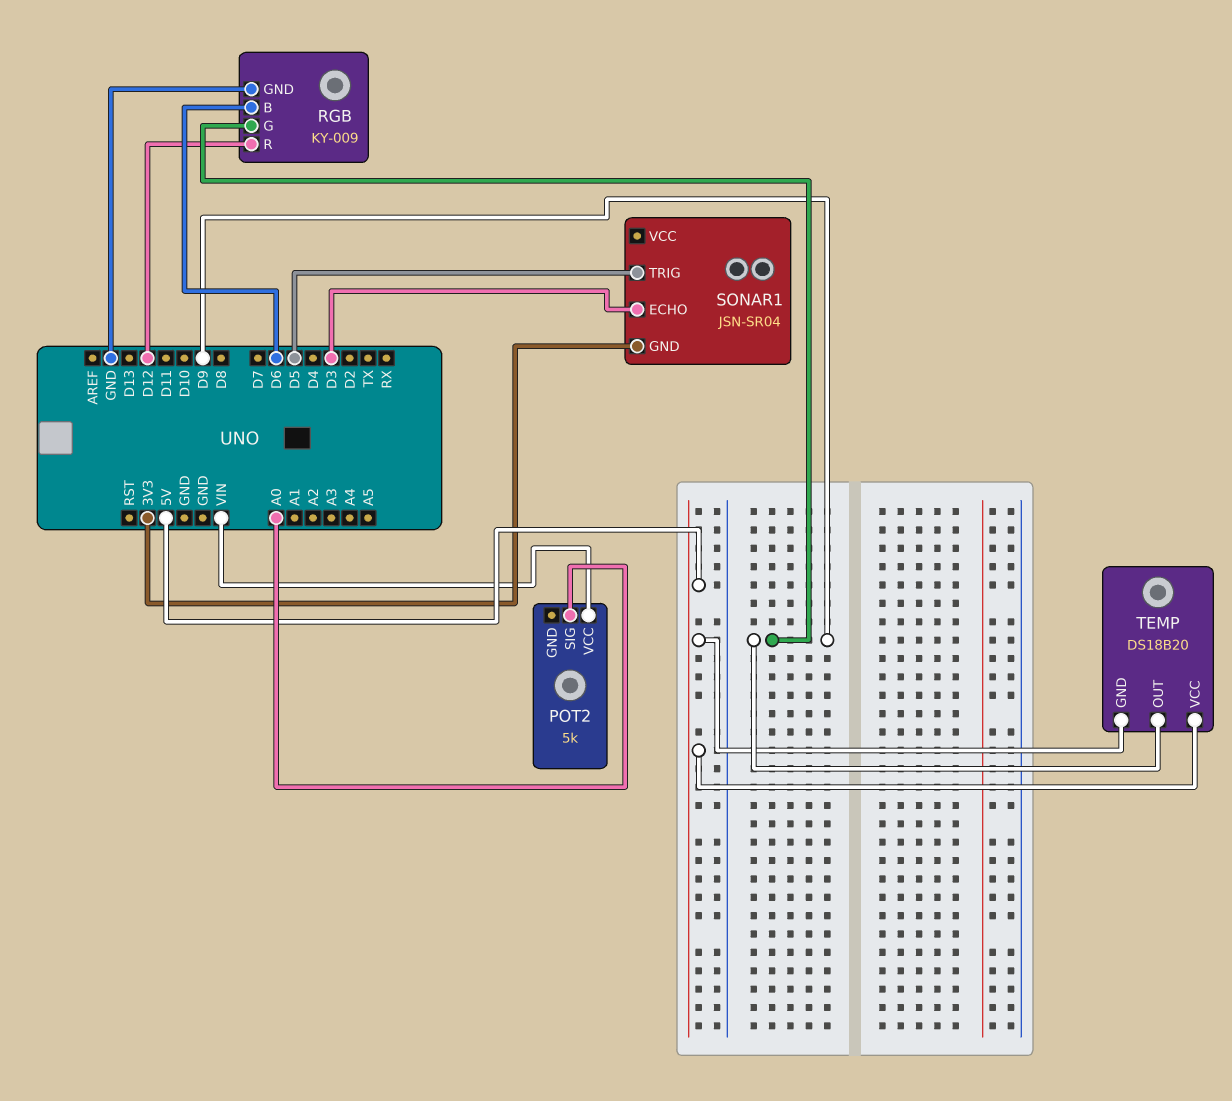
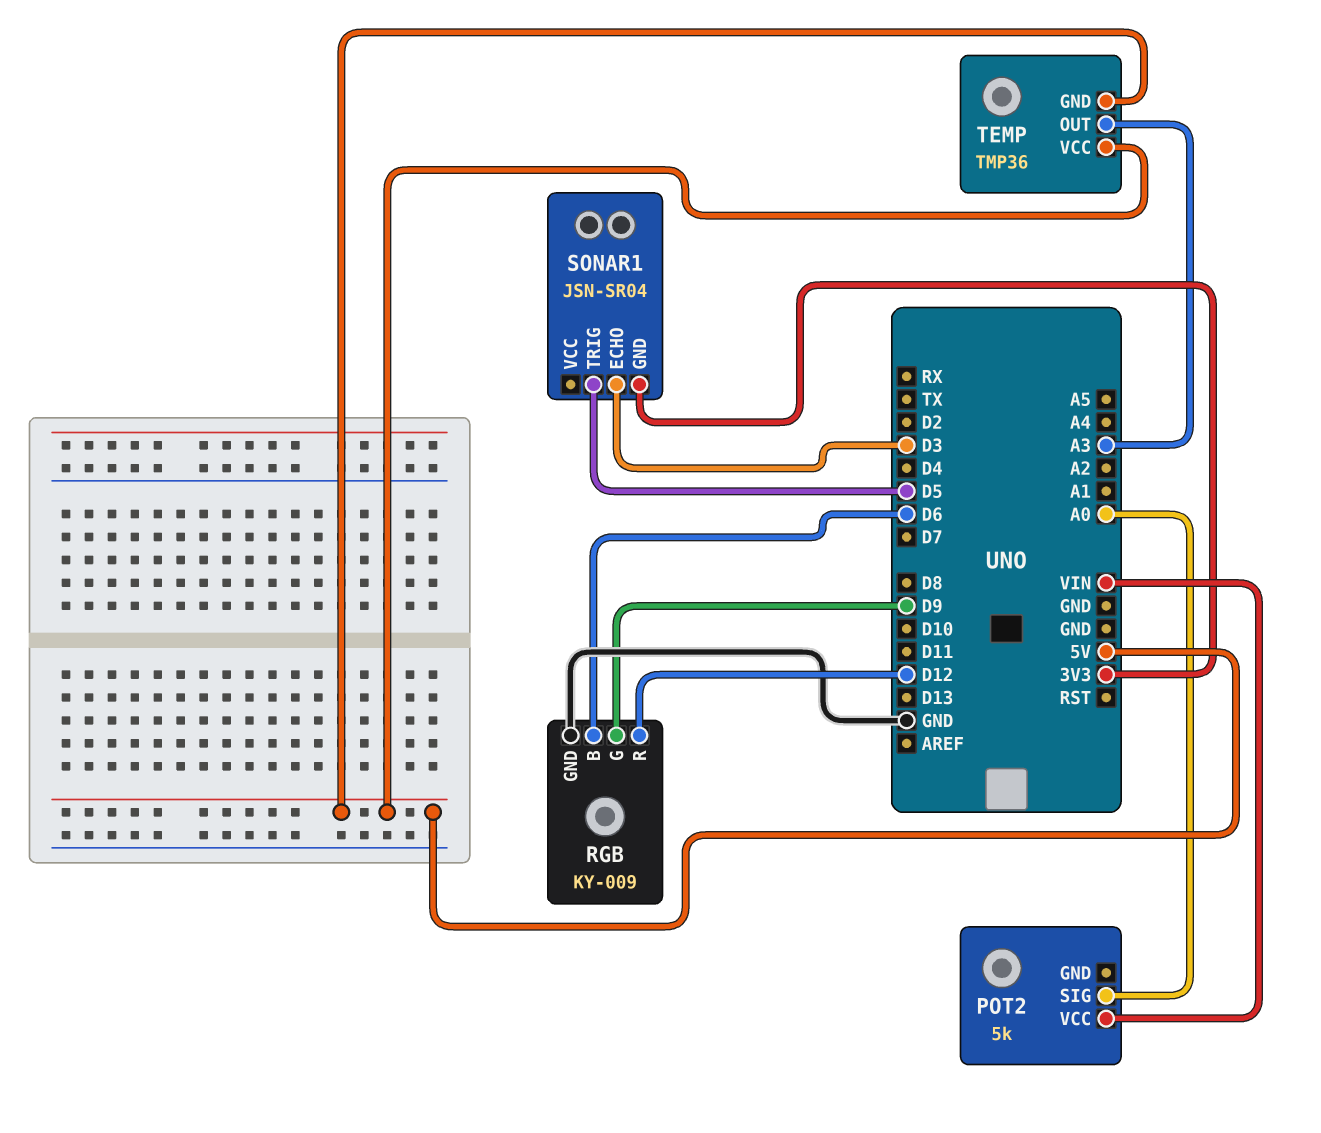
TEMP: DS18B20 -> TMP36
TEMP pin OUT: D9 -> A3

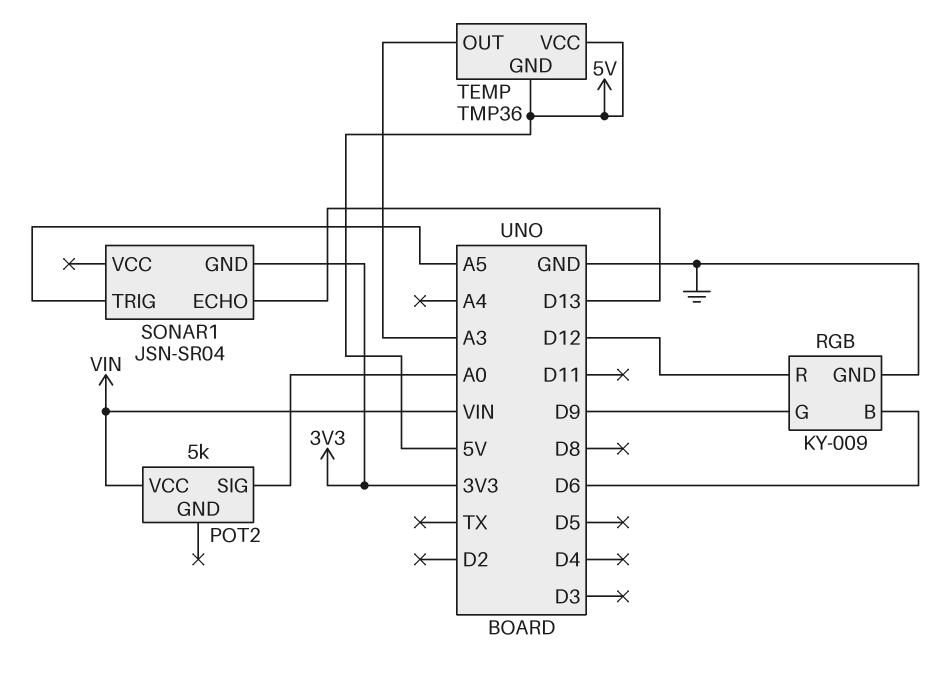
SONAR1 pin ECHO: D3 -> D13
SONAR1 pin TRIG: D5 -> A5

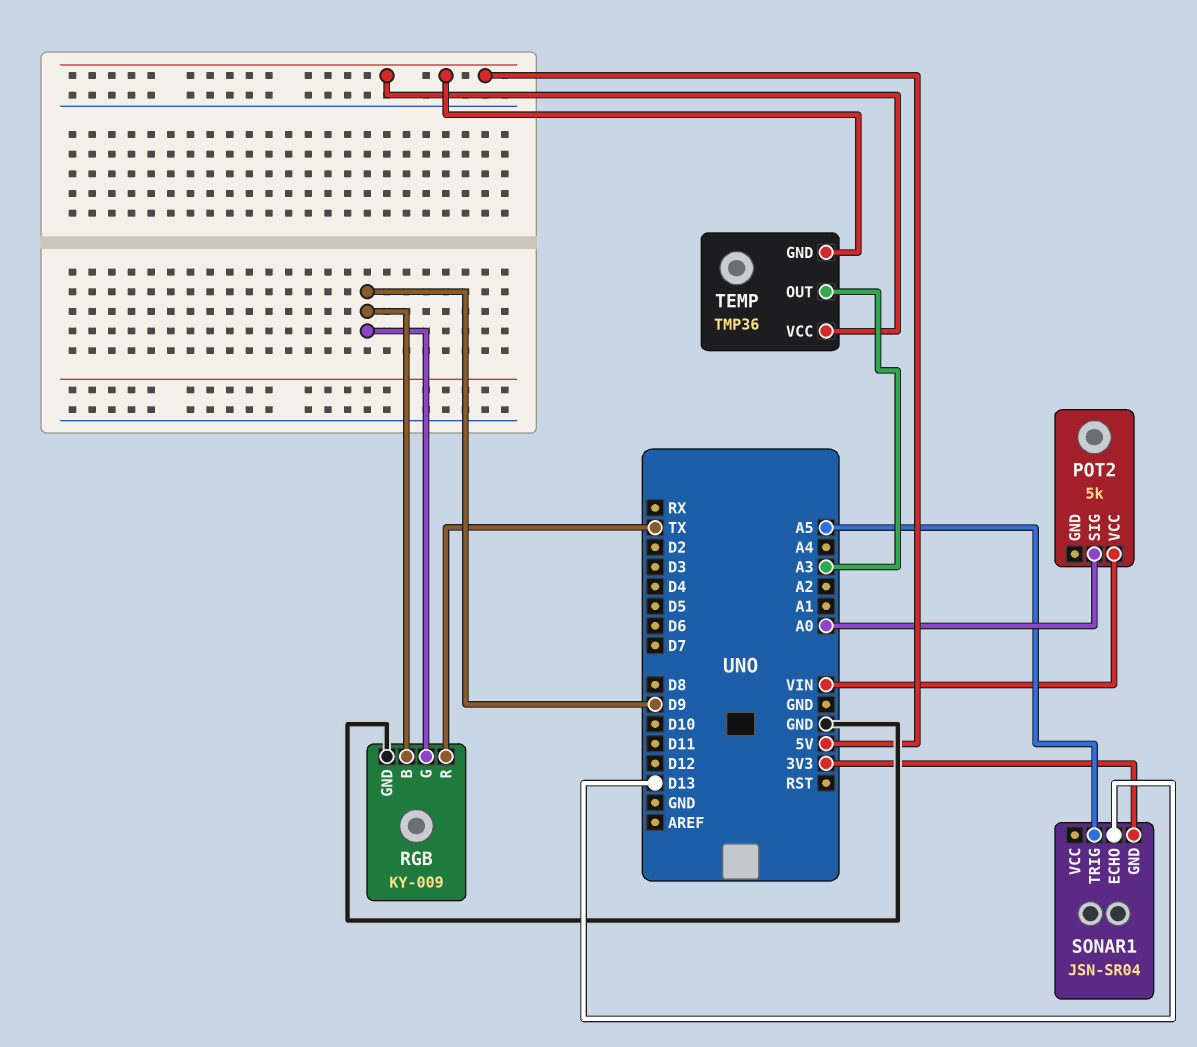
RGB pin B: D6 -> D9
RGB pin R: D12 -> TX

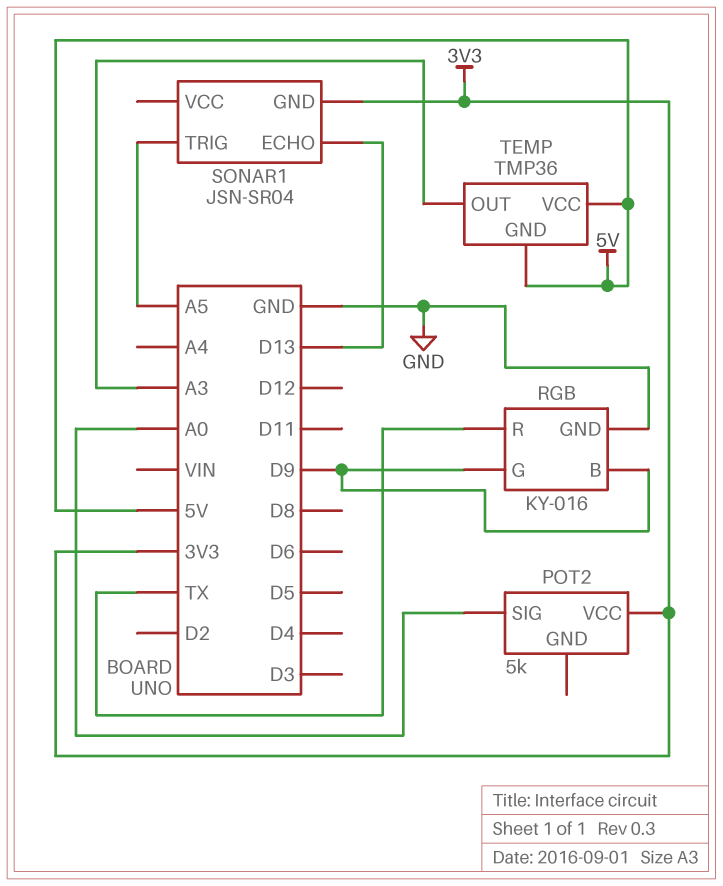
POT2 pin VCC: VIN -> 3V3
RGB: KY-009 -> KY-016

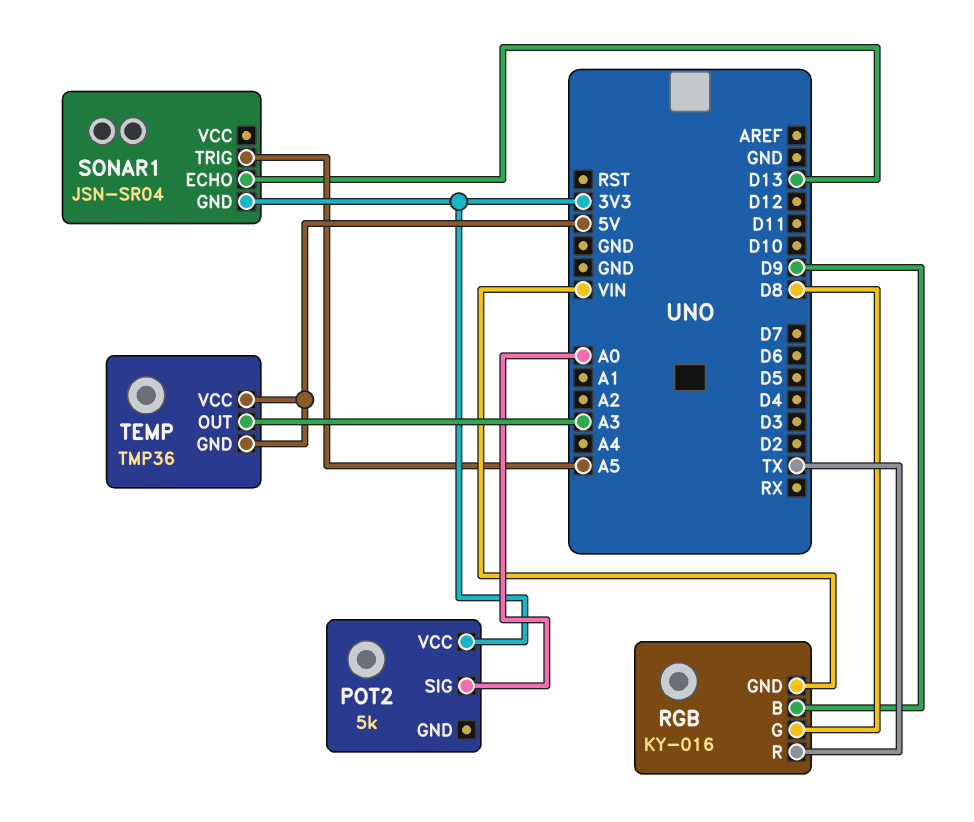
RGB pin G: D9 -> D8
RGB pin GND: GND -> VIN

